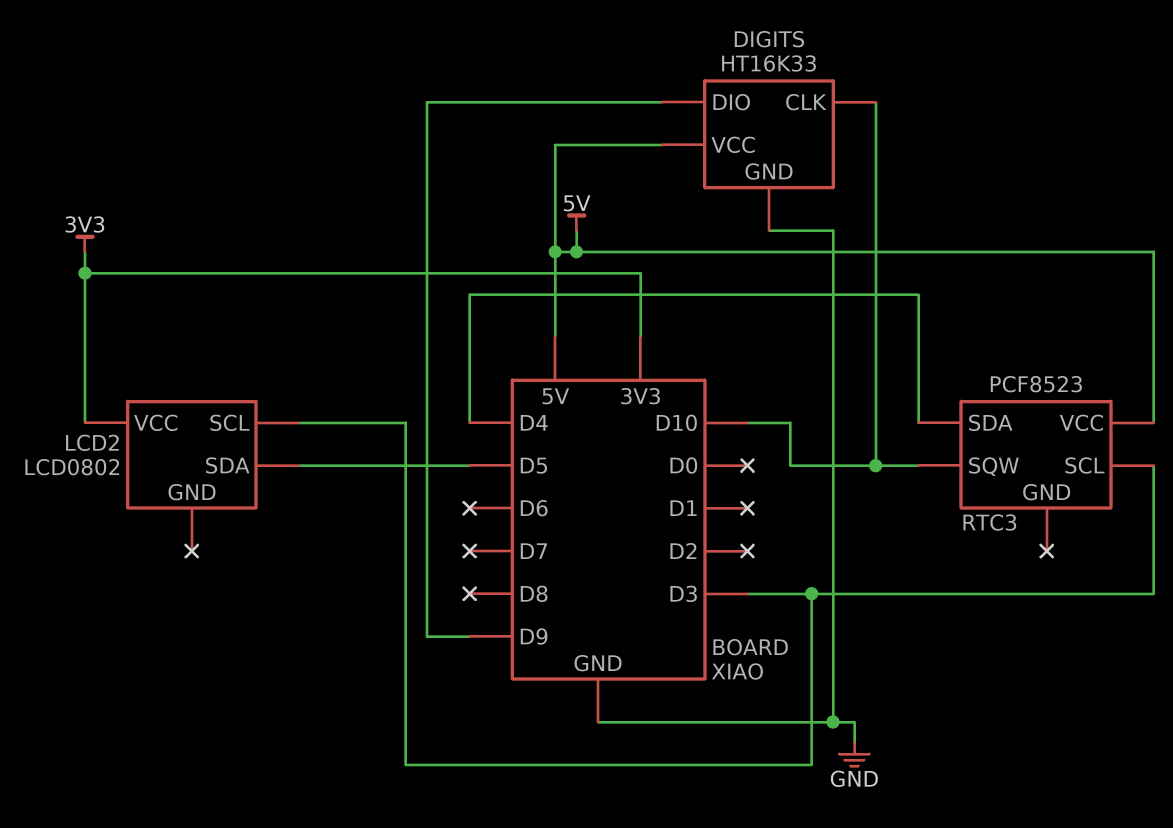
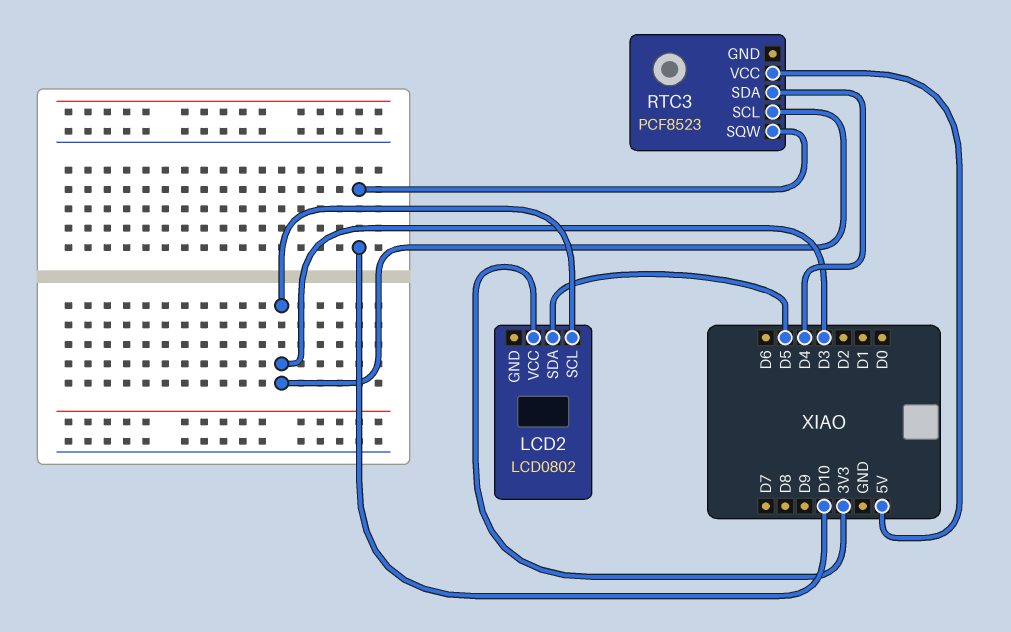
DIGITS: HT16K33 -> none
DIGITS pin CLK: D10 -> none
DIGITS pin DIO: D9 -> none
DIGITS pin GND: GND -> none
DIGITS pin VCC: 5V -> none

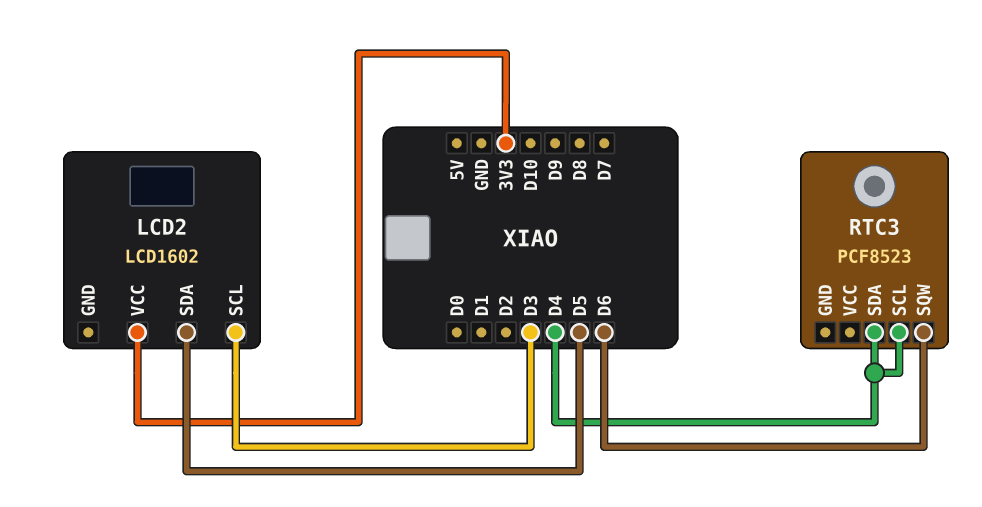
LCD2: LCD0802 -> LCD1602
RTC3 pin SCL: D3 -> D4
RTC3 pin SQW: D10 -> D6
RTC3 pin VCC: 5V -> none

